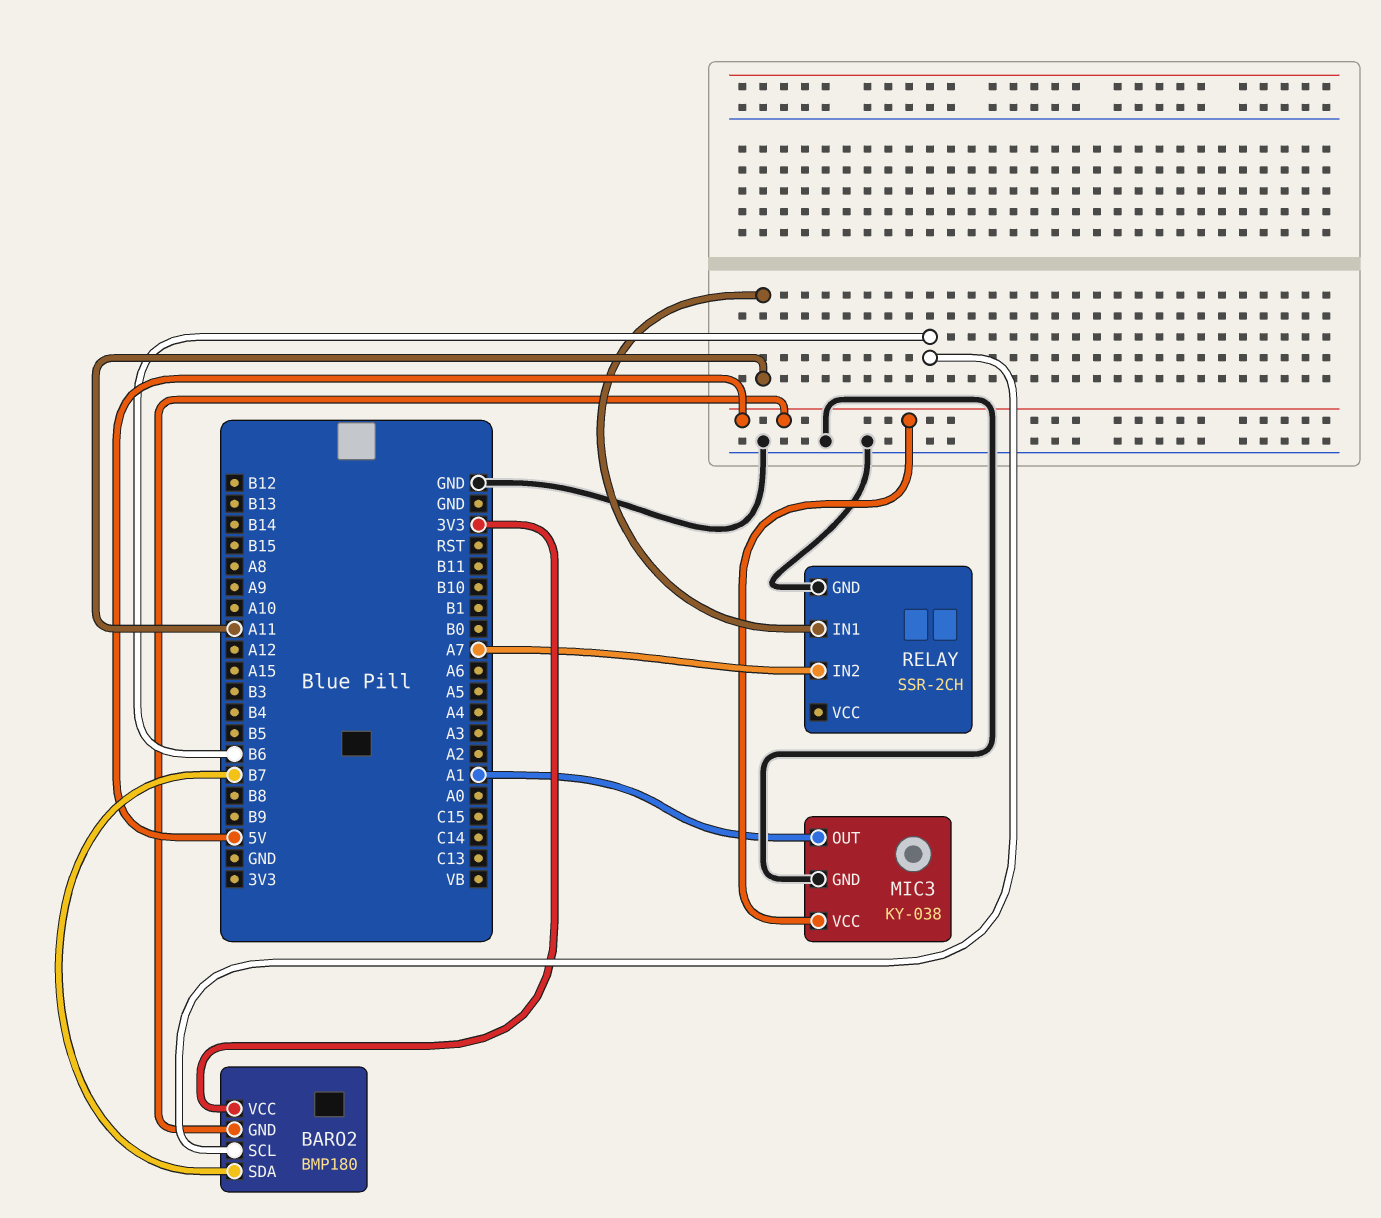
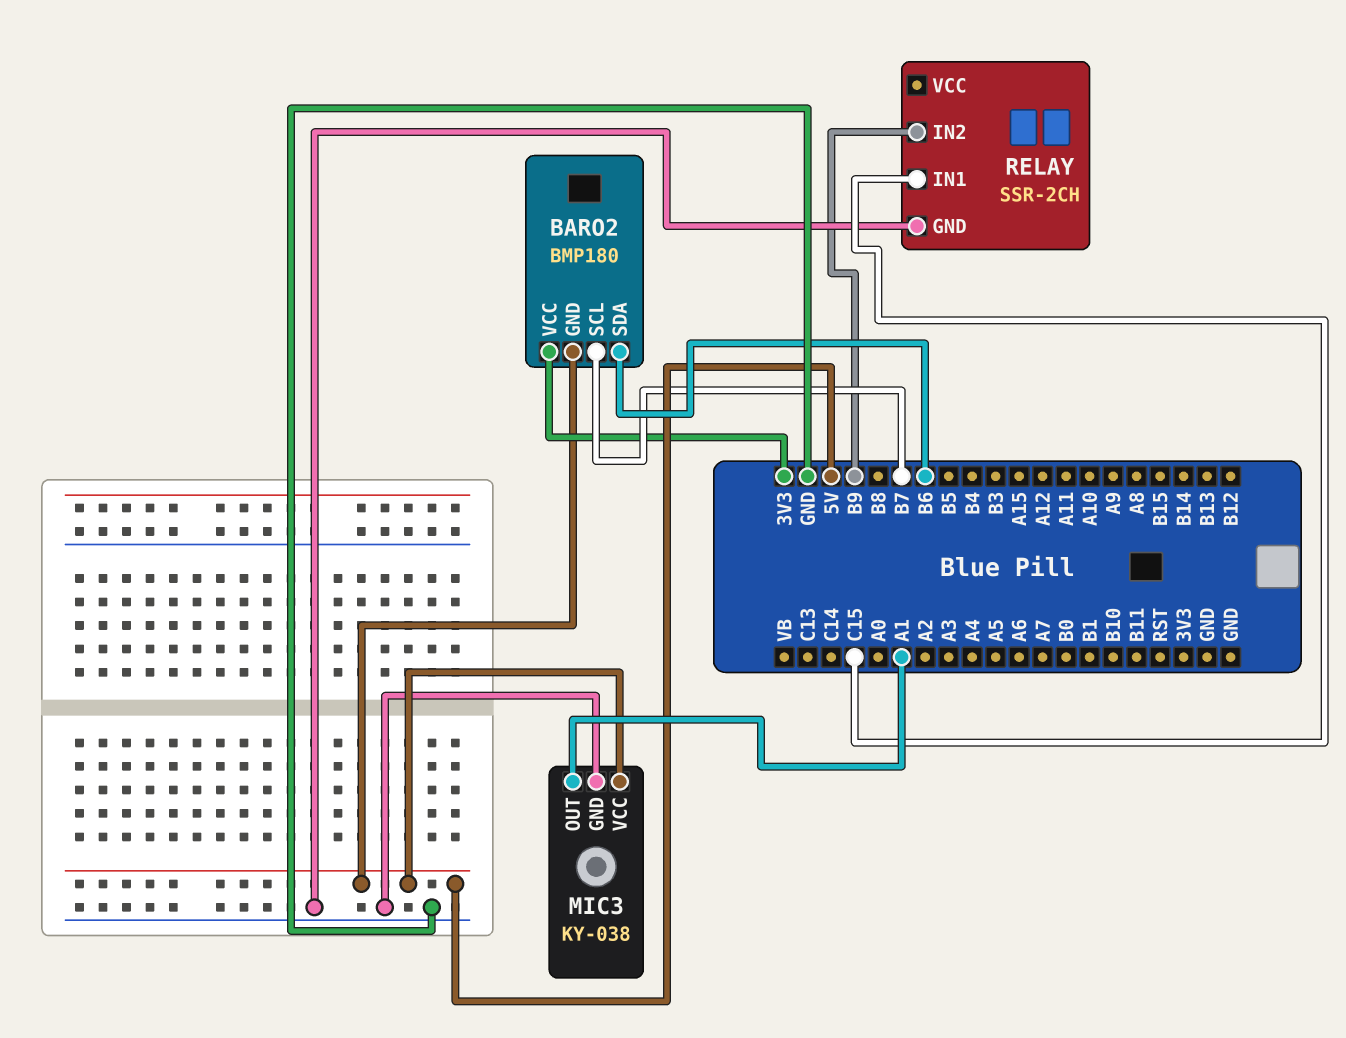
BARO2 pin SCL: B6 -> B7
BARO2 pin SDA: B7 -> B6
RELAY pin IN1: A11 -> C15
RELAY pin IN2: A7 -> B9

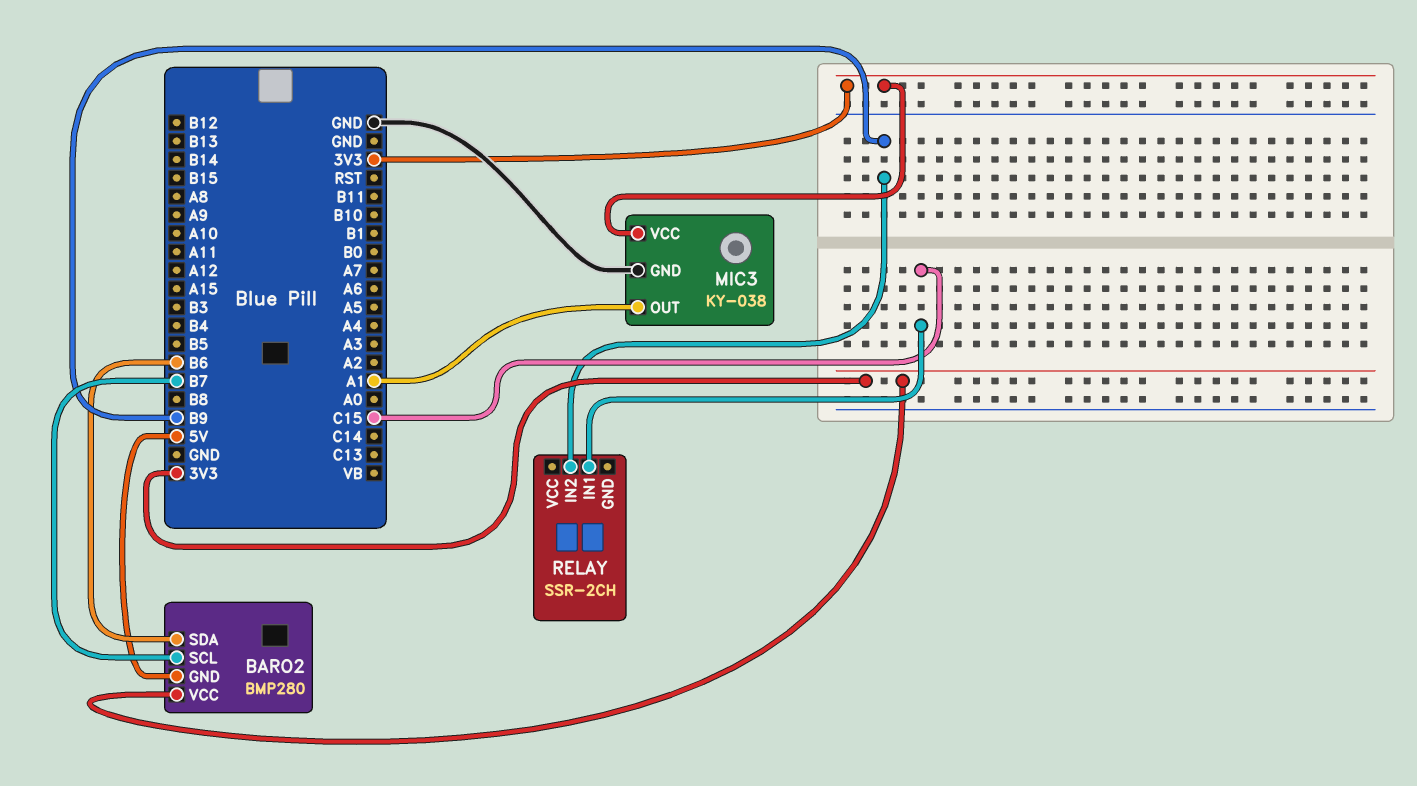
BARO2: BMP180 -> BMP280
MIC3 pin VCC: 5V -> 3V3
RELAY pin GND: GND -> none

